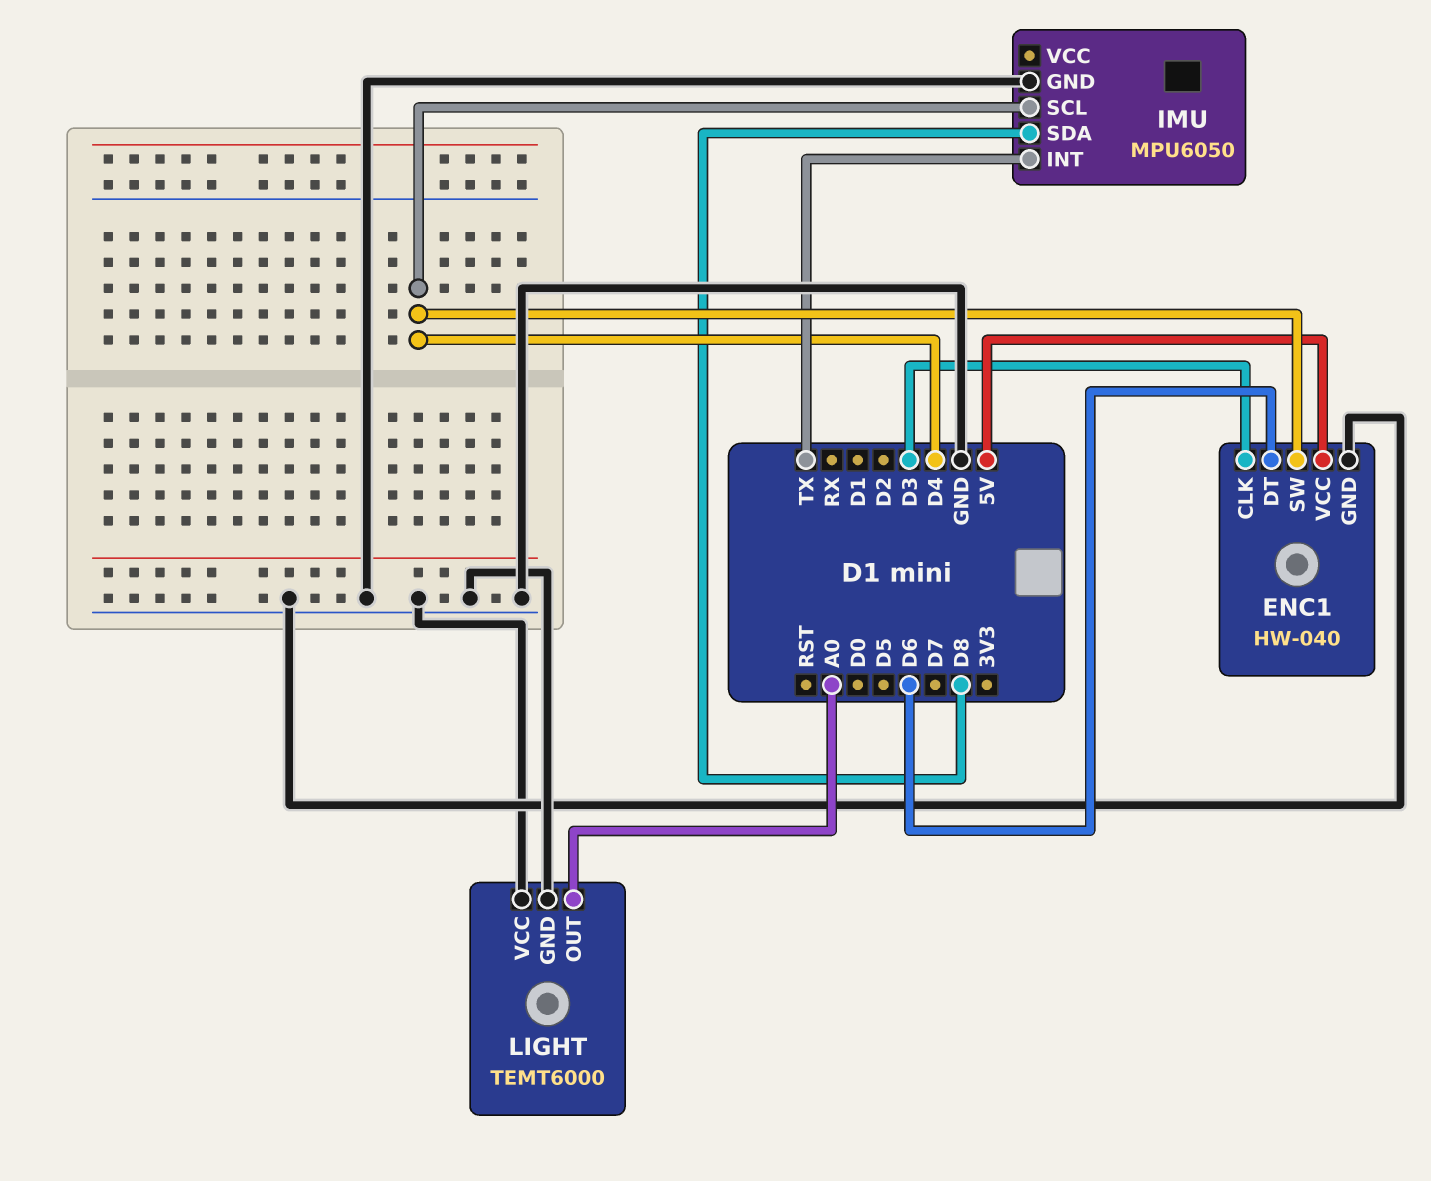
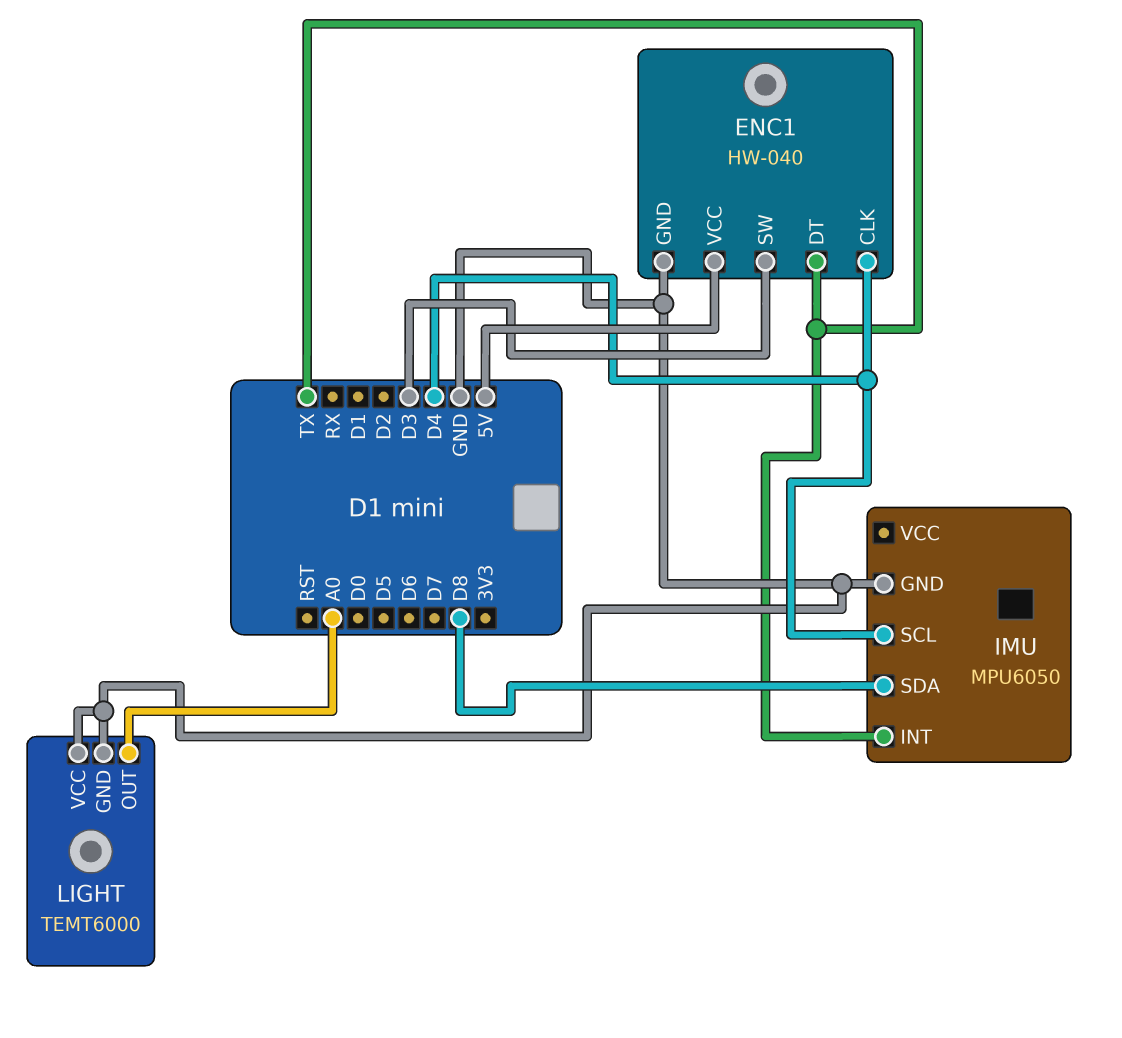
ENC1 pin CLK: D3 -> D4
ENC1 pin DT: D6 -> TX
ENC1 pin SW: D4 -> D3

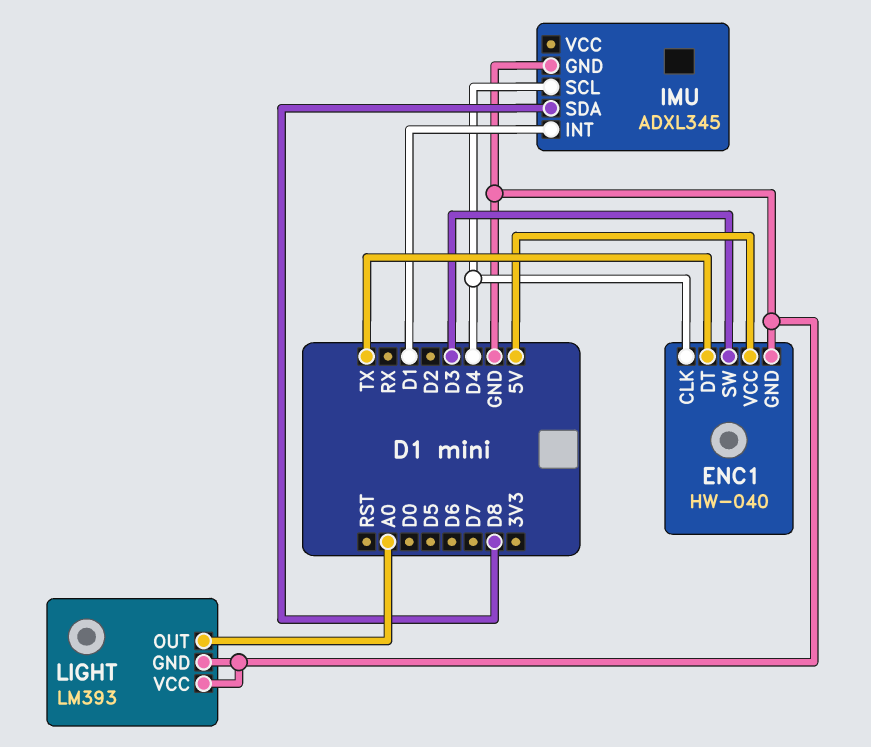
IMU: MPU6050 -> ADXL345
IMU pin INT: TX -> D1
LIGHT: TEMT6000 -> LM393

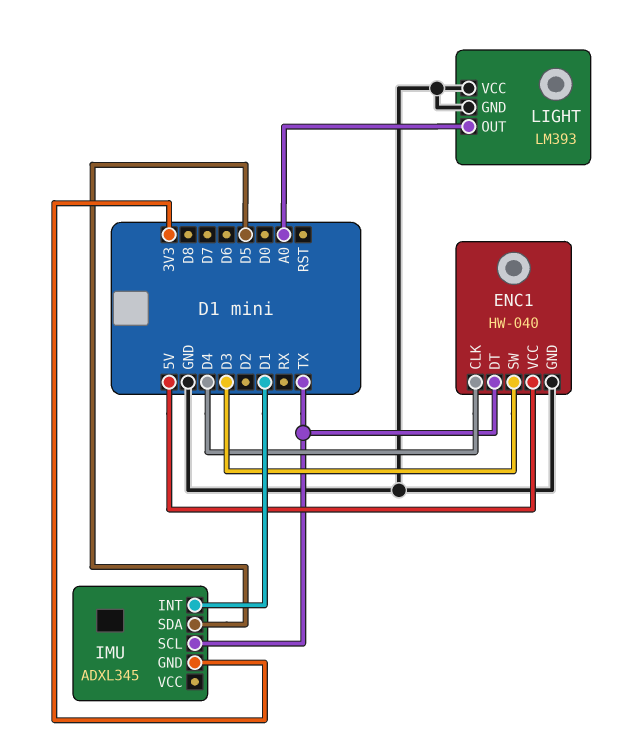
IMU pin GND: GND -> 3V3
IMU pin SCL: D4 -> TX
IMU pin SDA: D8 -> D5

